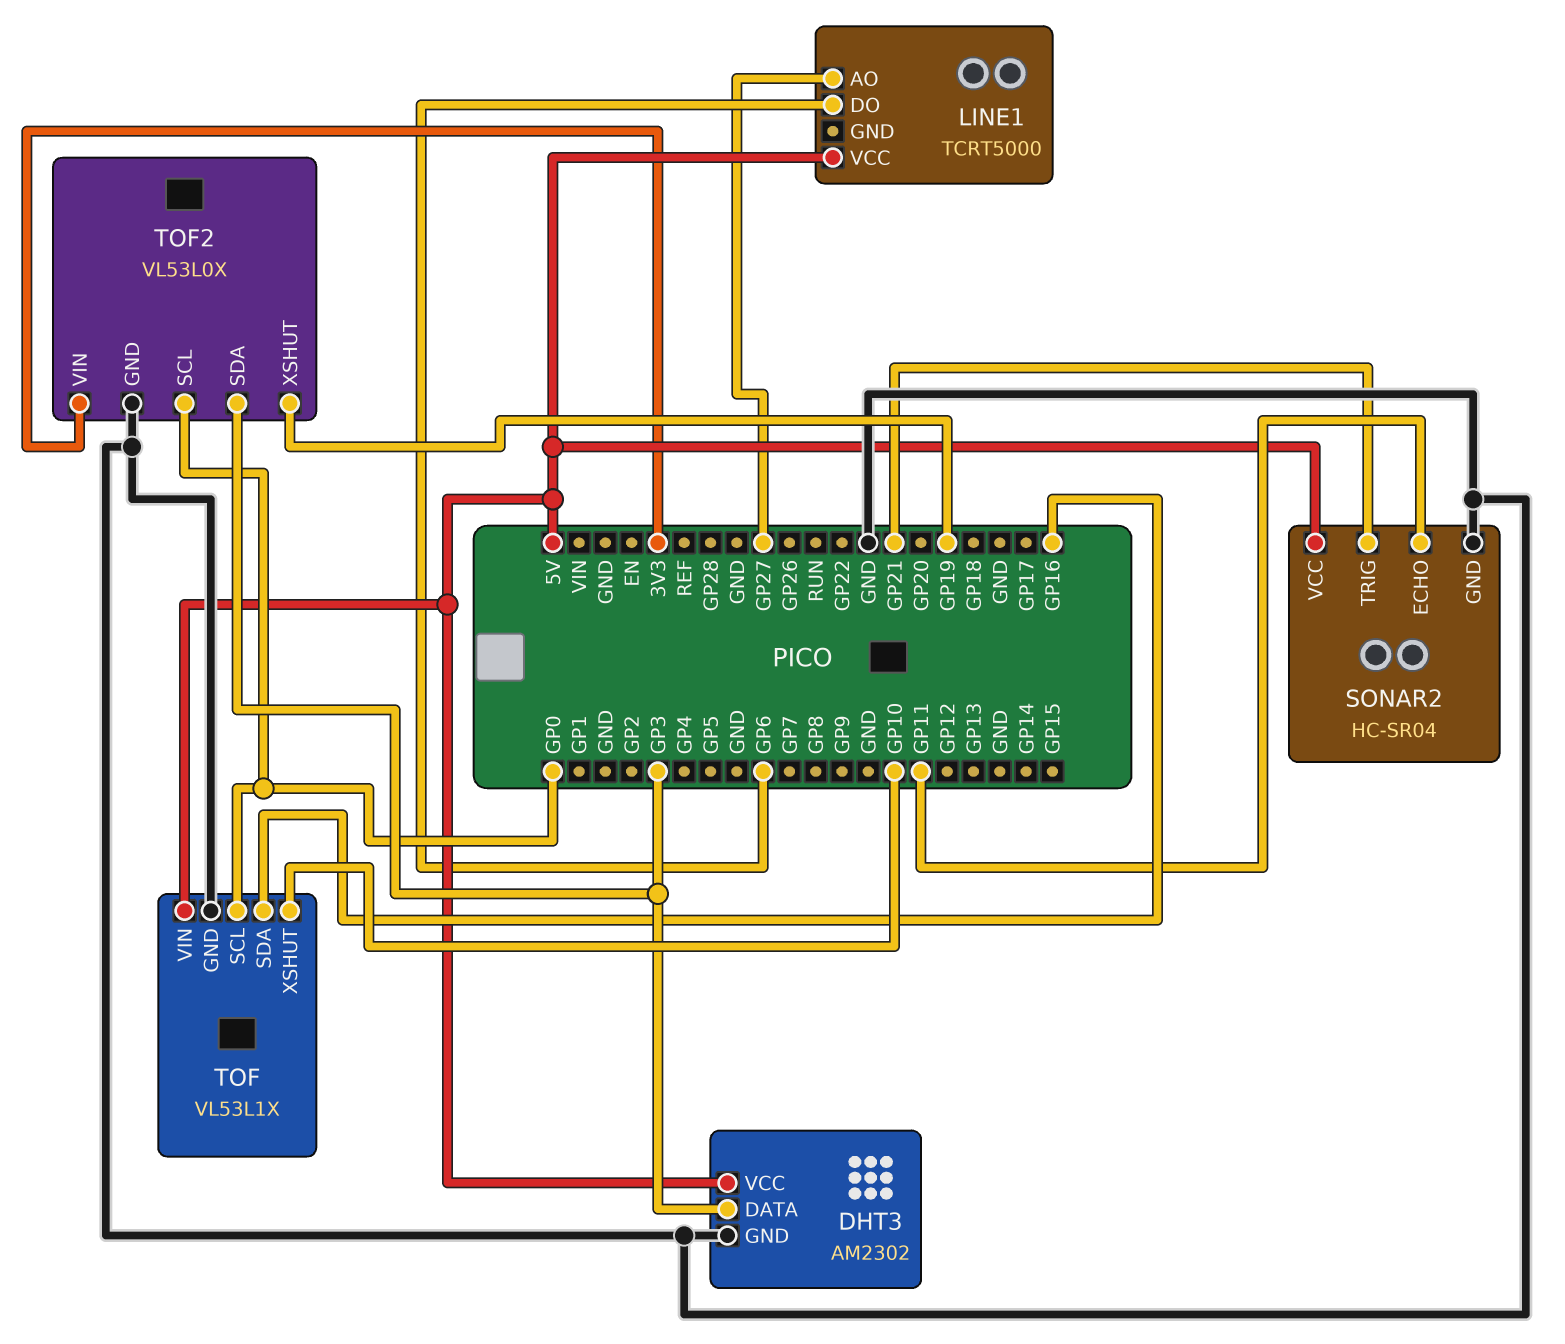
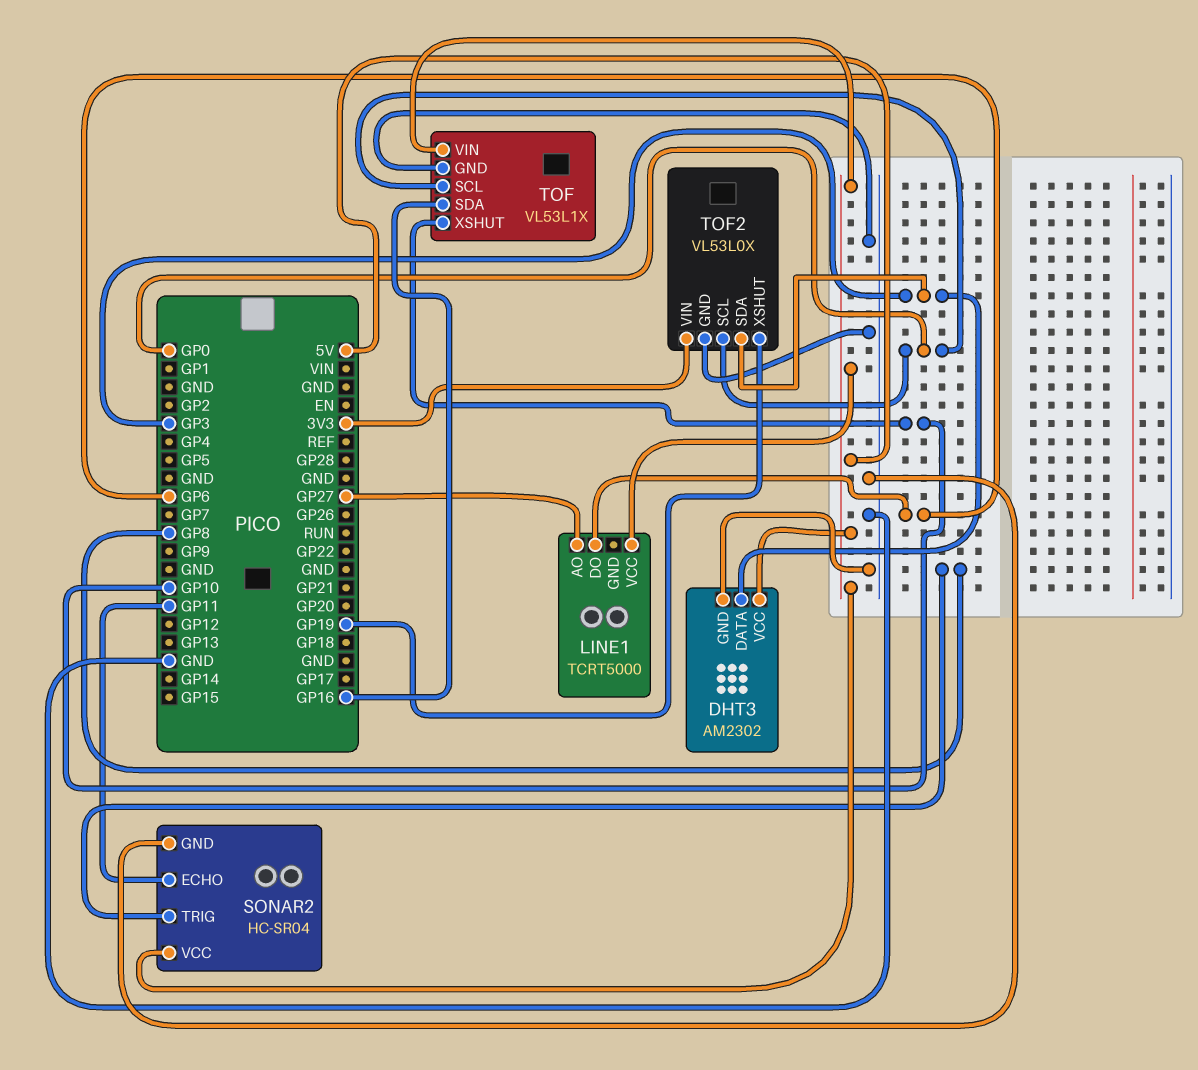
SONAR2 pin TRIG: GP21 -> GP8

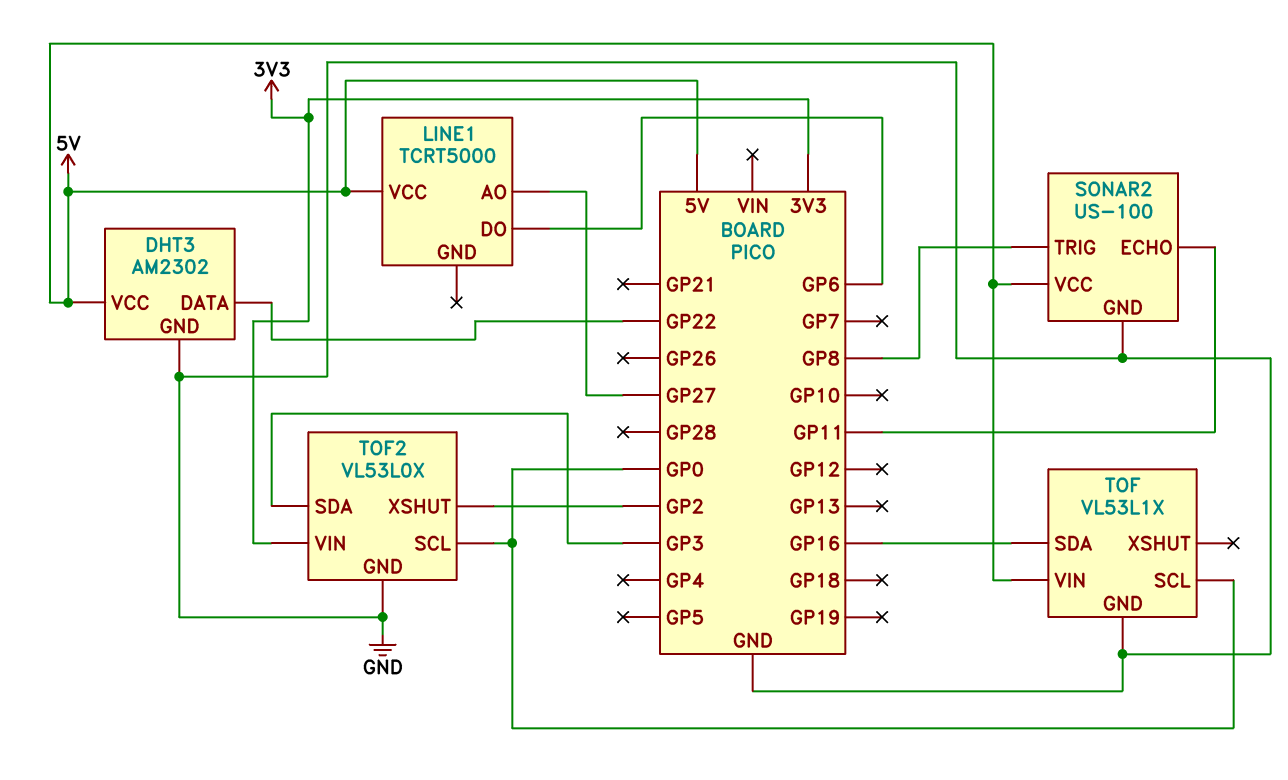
DHT3 pin DATA: GP3 -> GP22
SONAR2: HC-SR04 -> US-100
TOF pin XSHUT: GP10 -> none
TOF2 pin XSHUT: GP19 -> GP2

